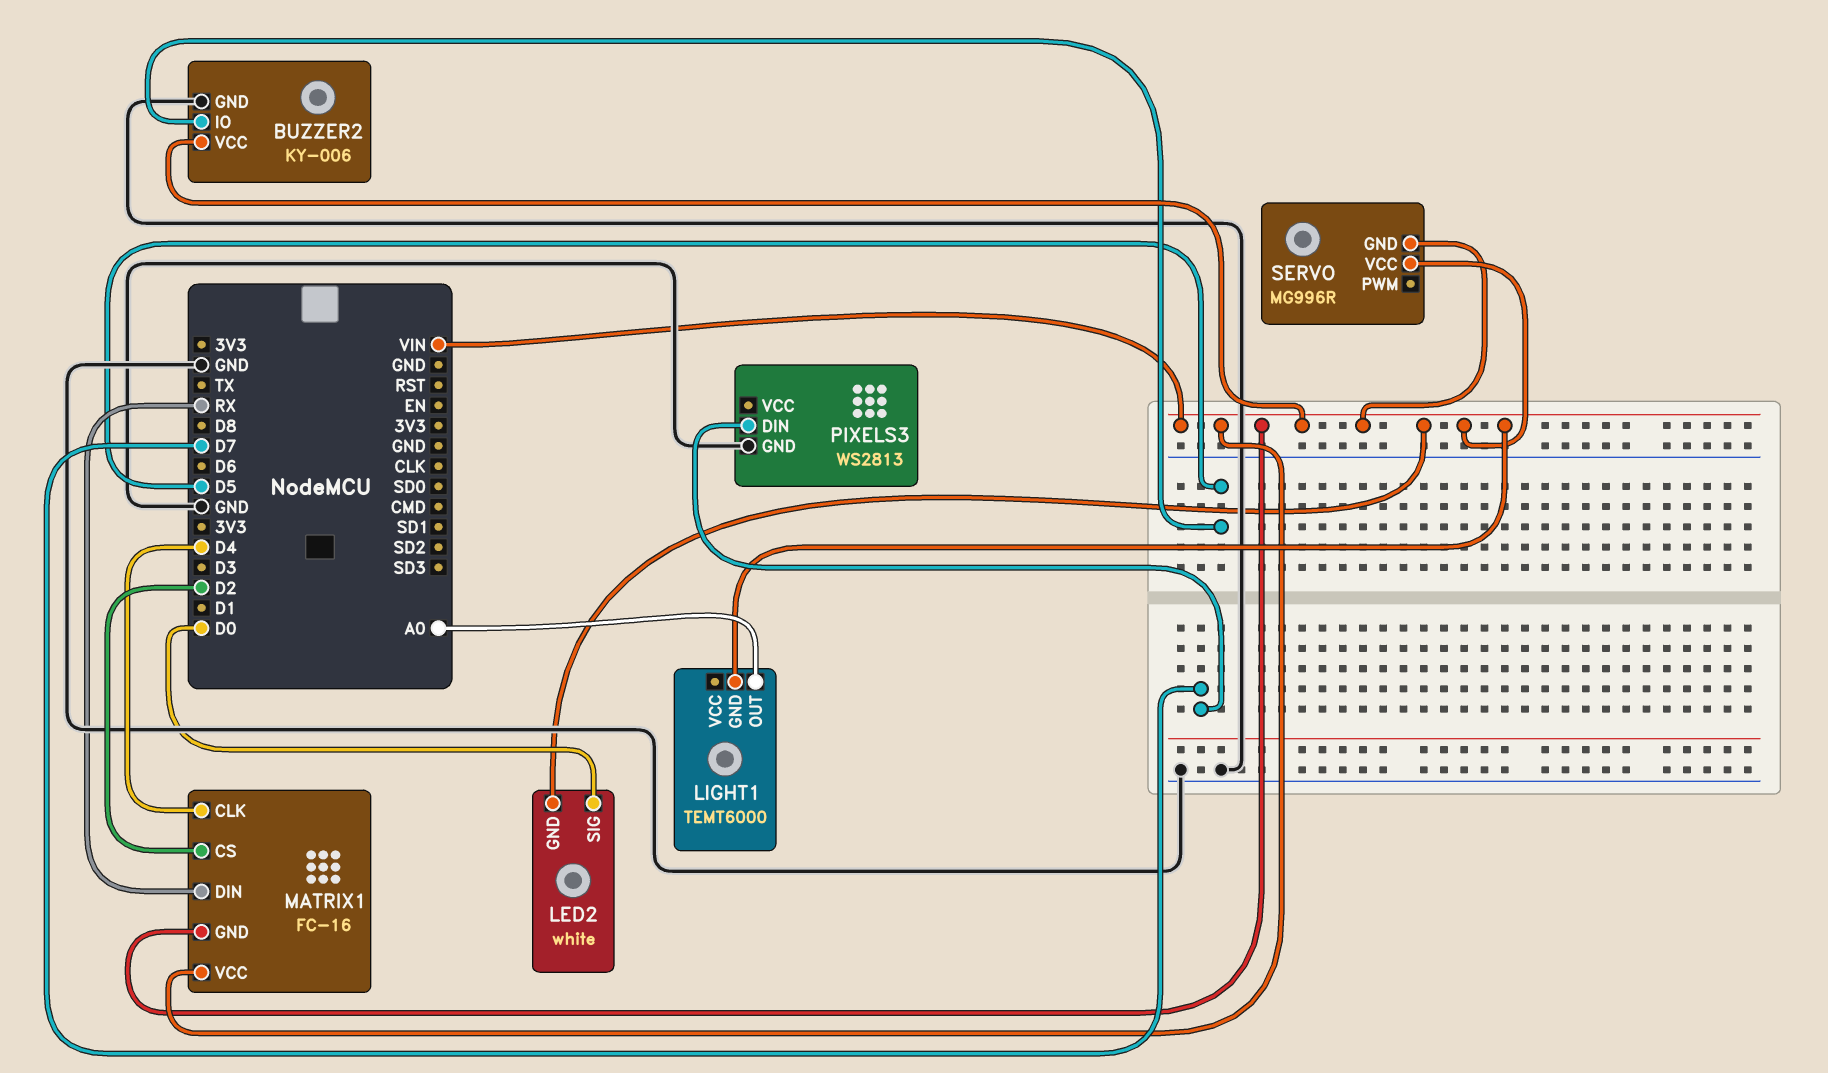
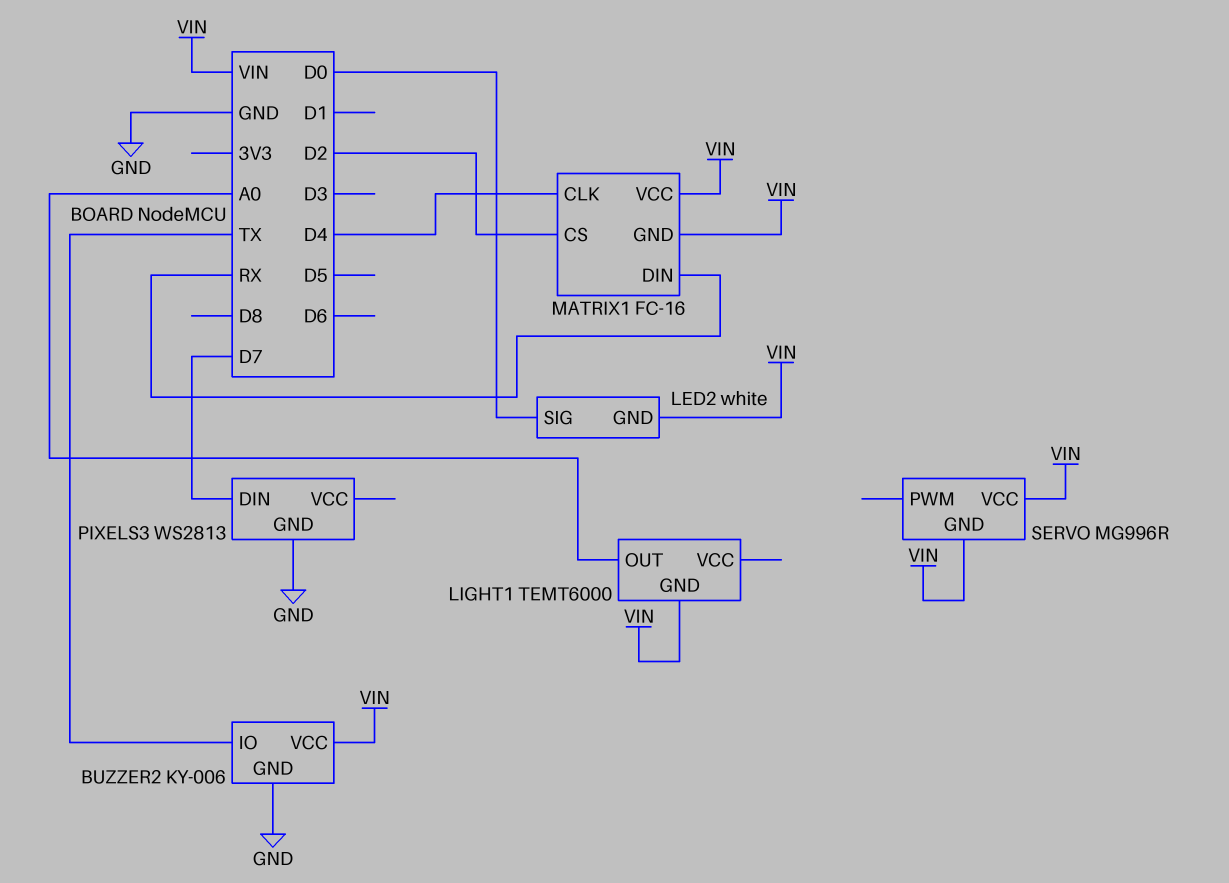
BUZZER2 pin IO: D5 -> TX

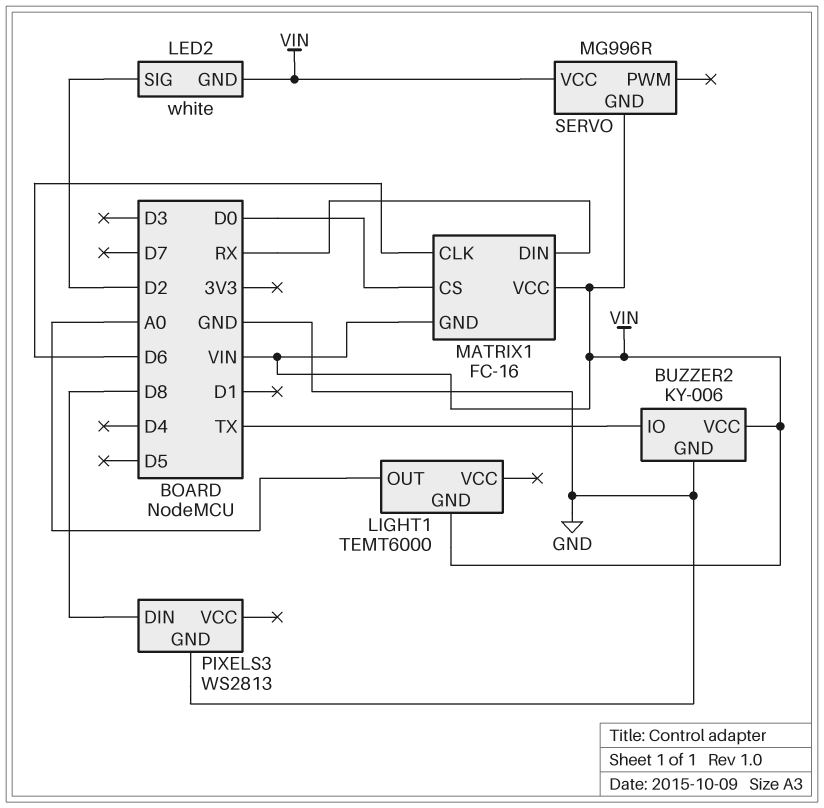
LED2 pin SIG: D0 -> D2
MATRIX1 pin CLK: D4 -> D6
MATRIX1 pin CS: D2 -> D0
PIXELS3 pin DIN: D7 -> D8

